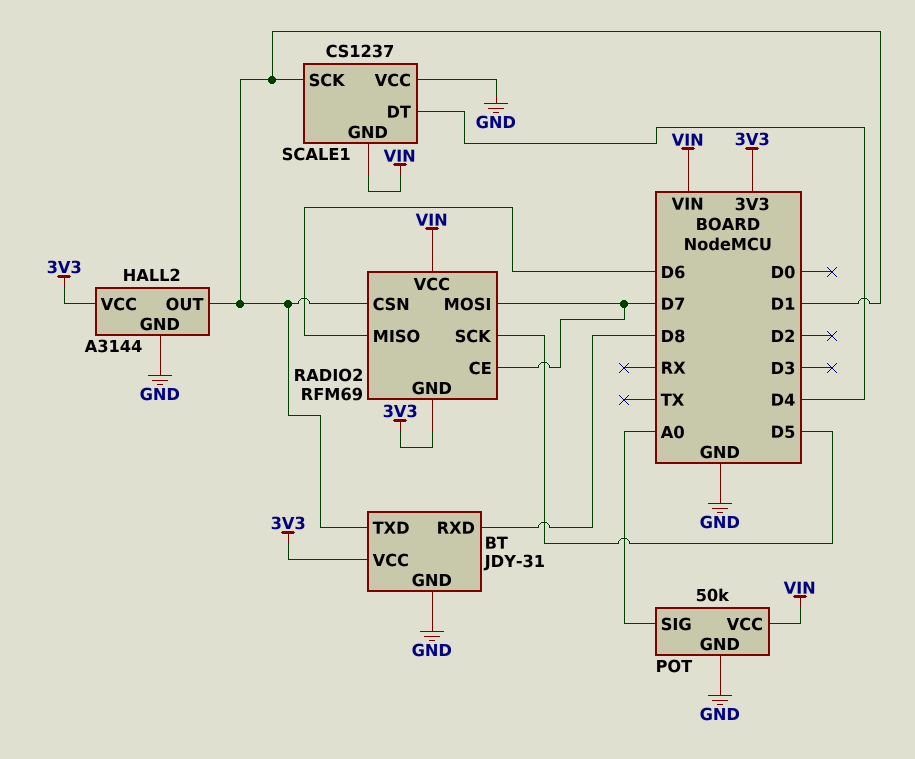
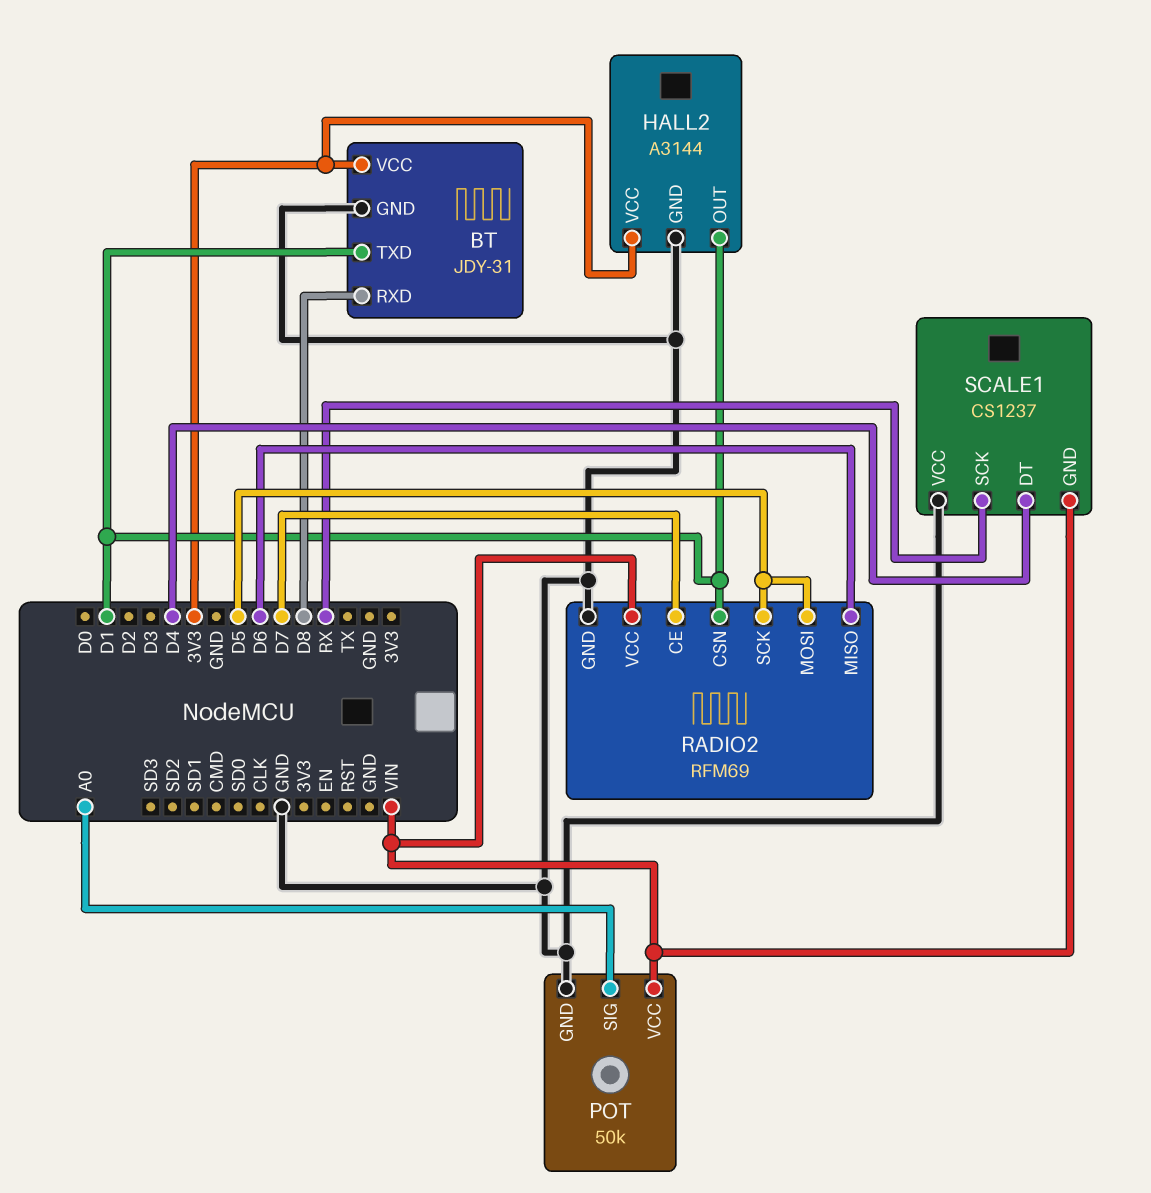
RADIO2 pin GND: 3V3 -> GND
RADIO2 pin MOSI: D7 -> D5
SCALE1 pin SCK: D1 -> RX

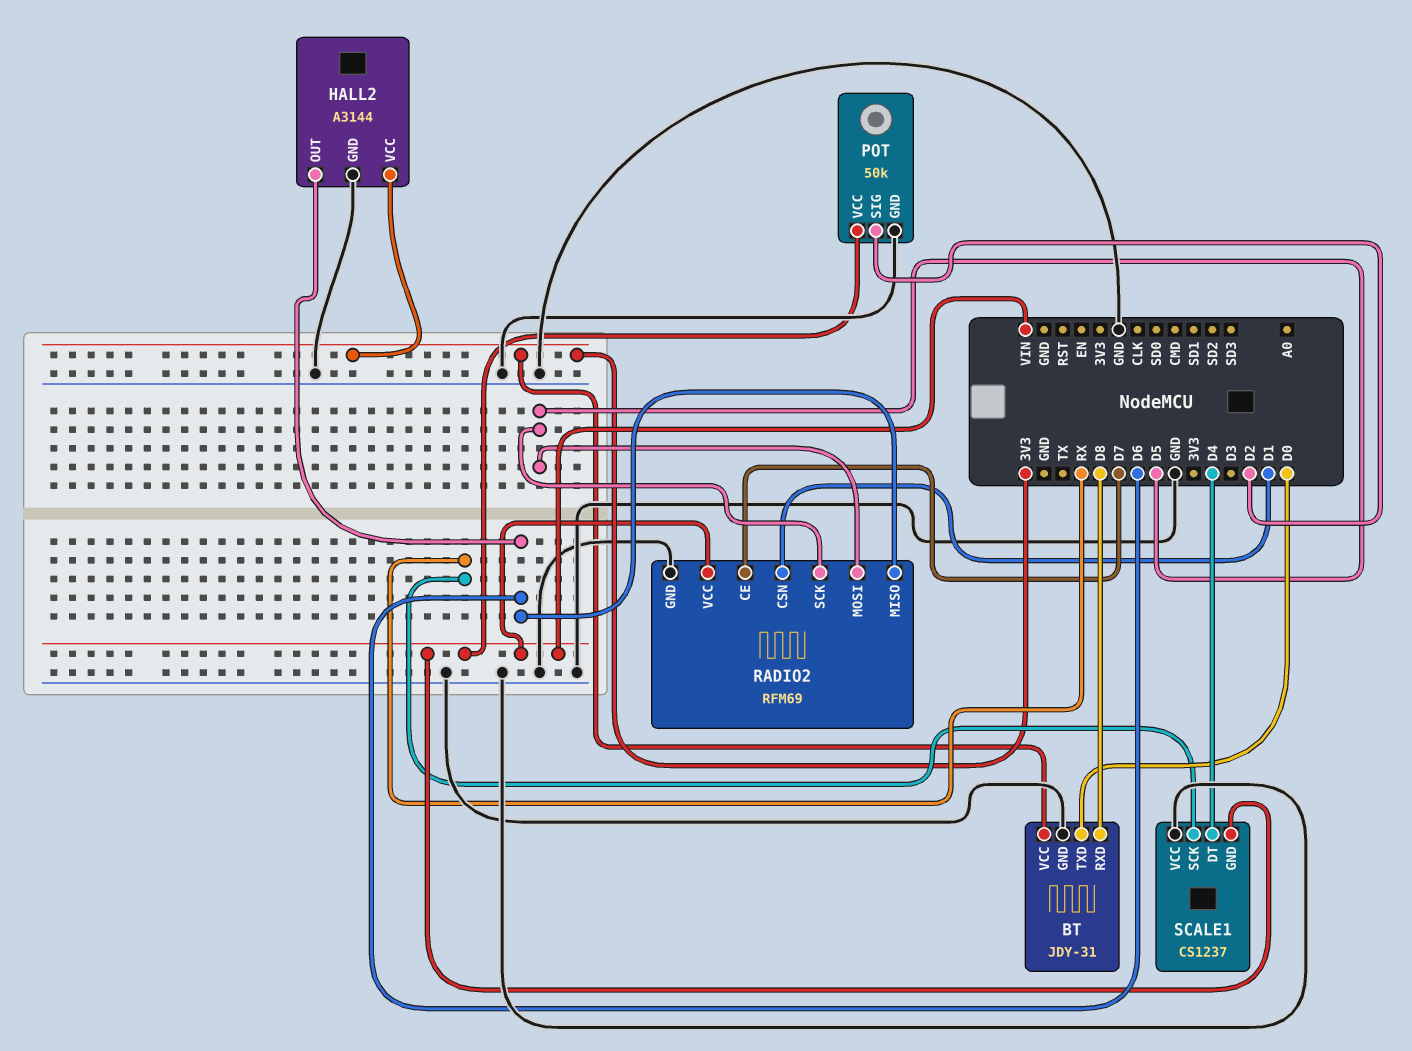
BT pin TXD: D1 -> D0
HALL2 pin OUT: D1 -> D6
POT pin SIG: A0 -> D2

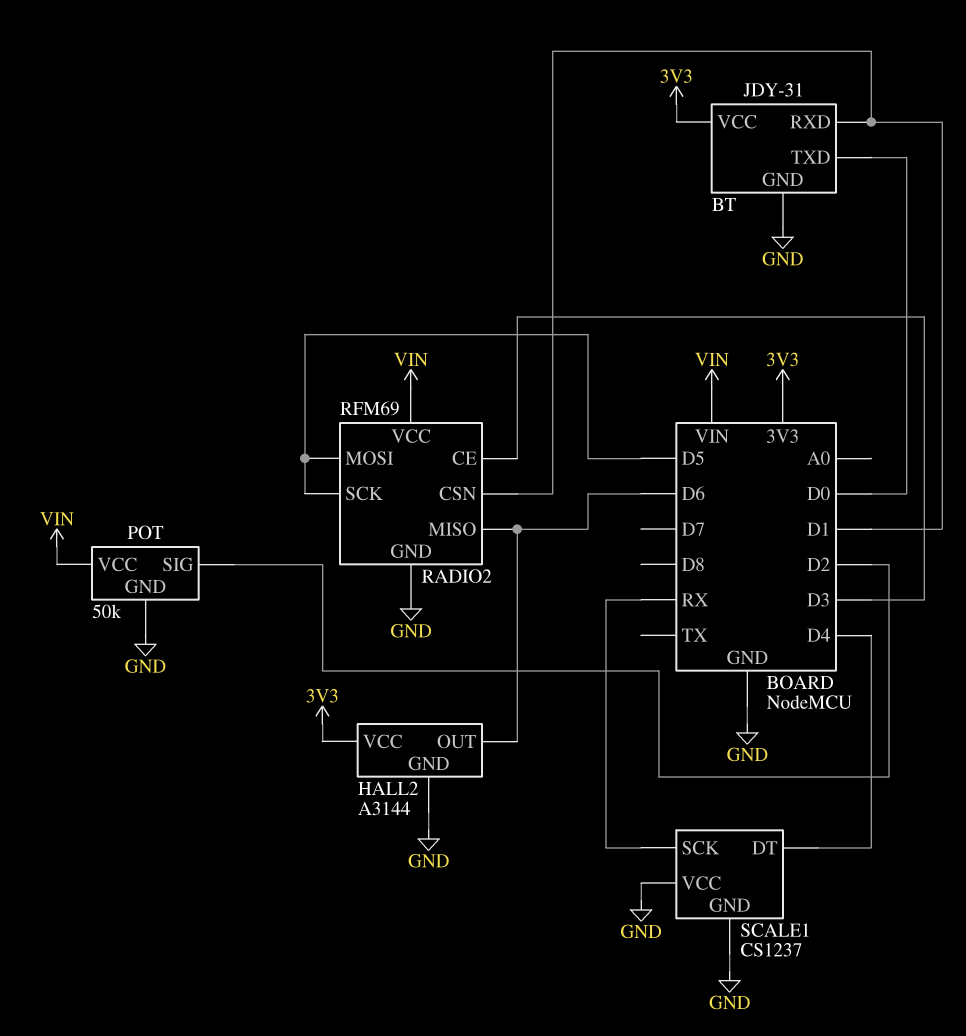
BT pin RXD: D8 -> D1
RADIO2 pin CE: D7 -> D3
SCALE1 pin GND: VIN -> GND

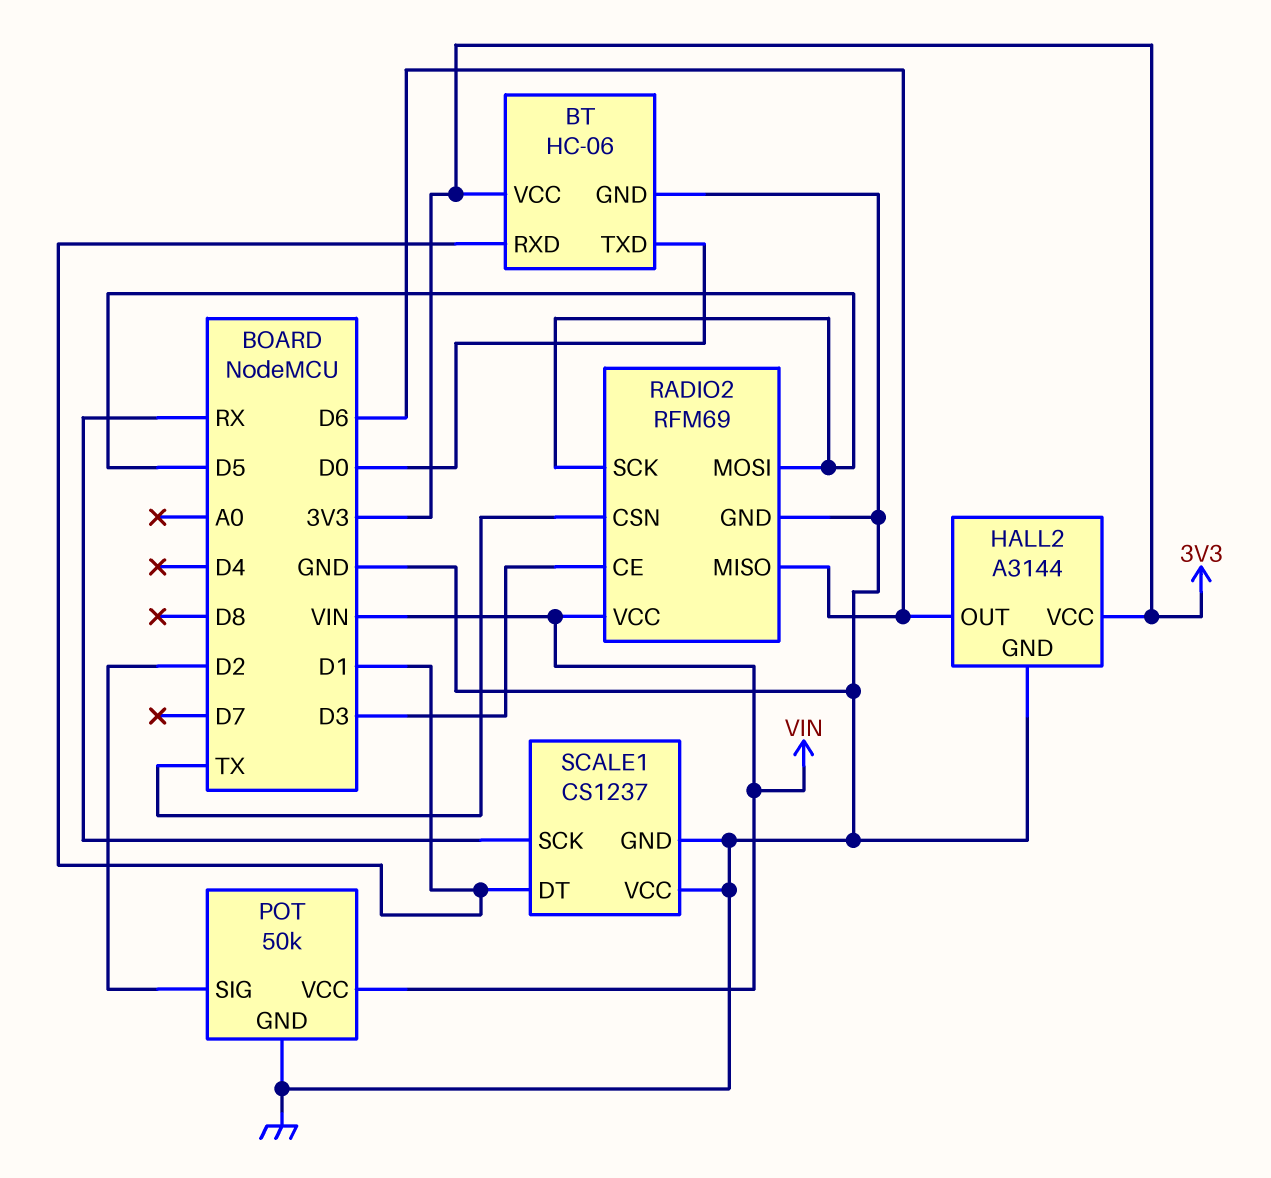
BT: JDY-31 -> HC-06
RADIO2 pin CSN: D1 -> TX
SCALE1 pin DT: D4 -> D1

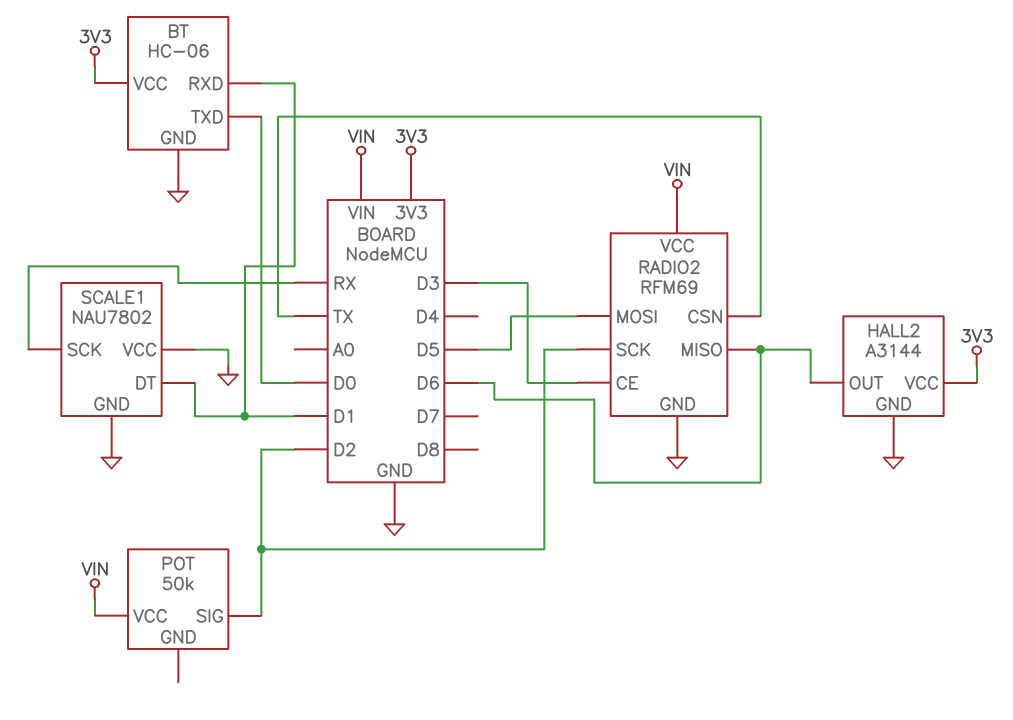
POT pin GND: GND -> none
RADIO2 pin SCK: D5 -> D2
SCALE1: CS1237 -> NAU7802

